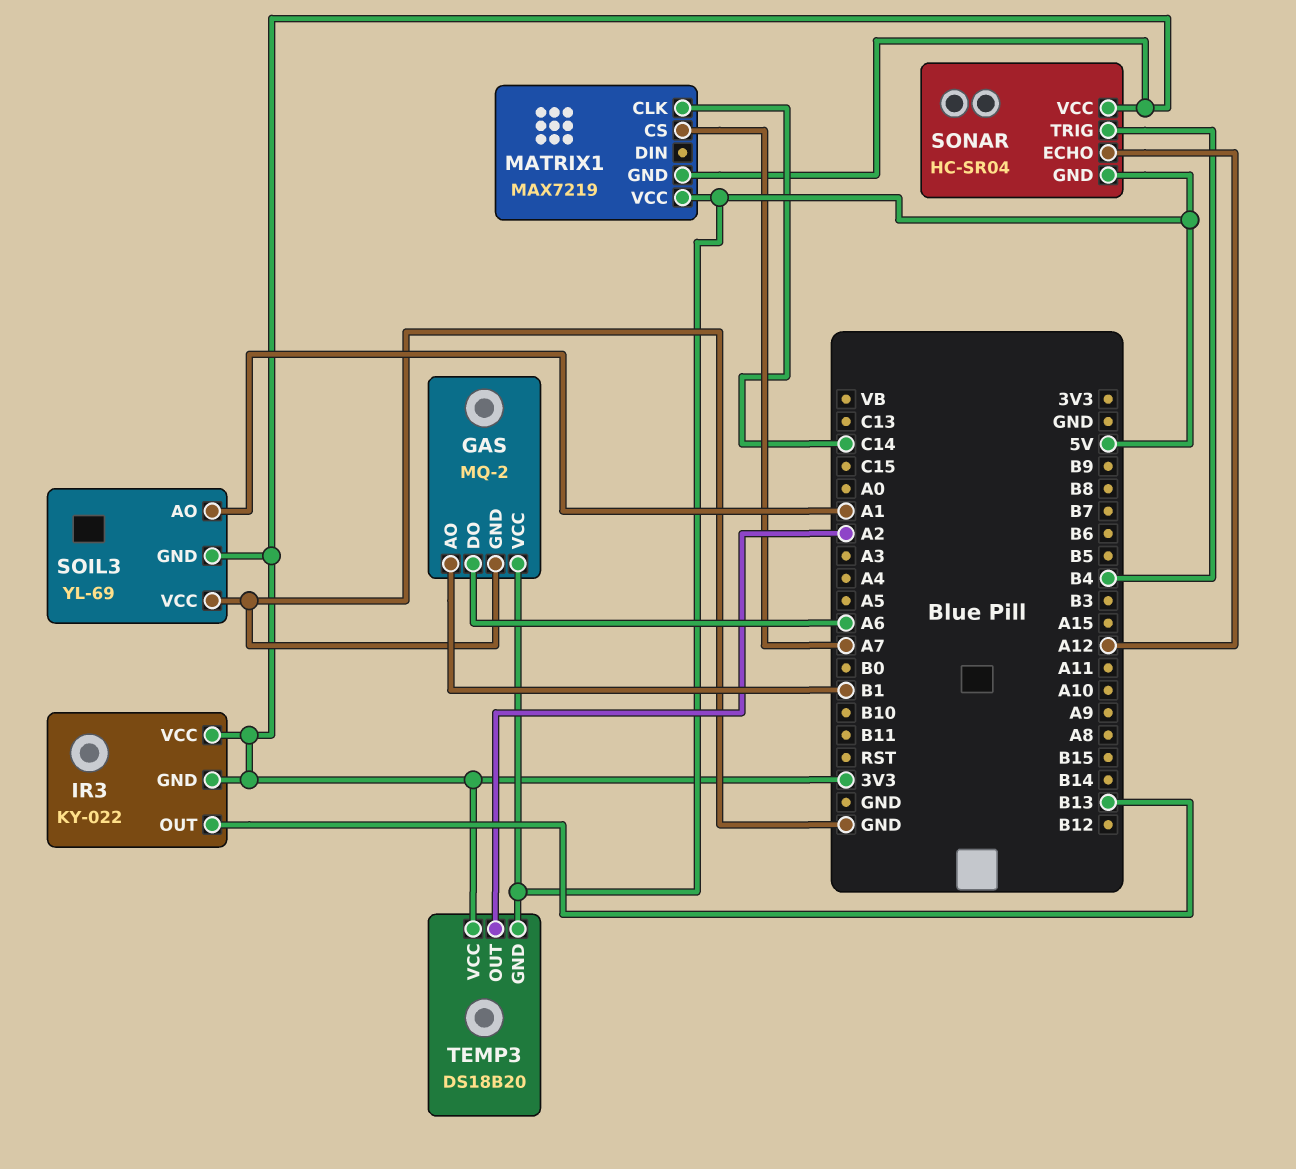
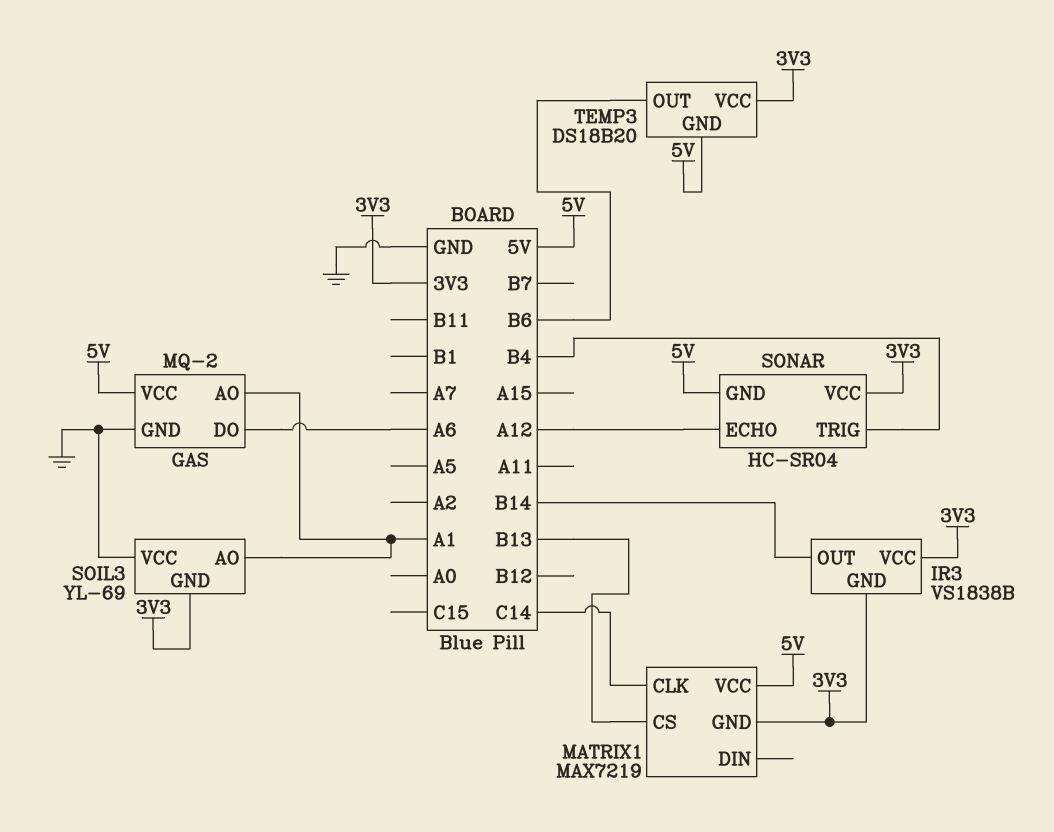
GAS pin AO: B1 -> A1
IR3: KY-022 -> VS1838B
IR3 pin OUT: B13 -> B14
MATRIX1 pin CS: A7 -> B13
TEMP3 pin OUT: A2 -> B6

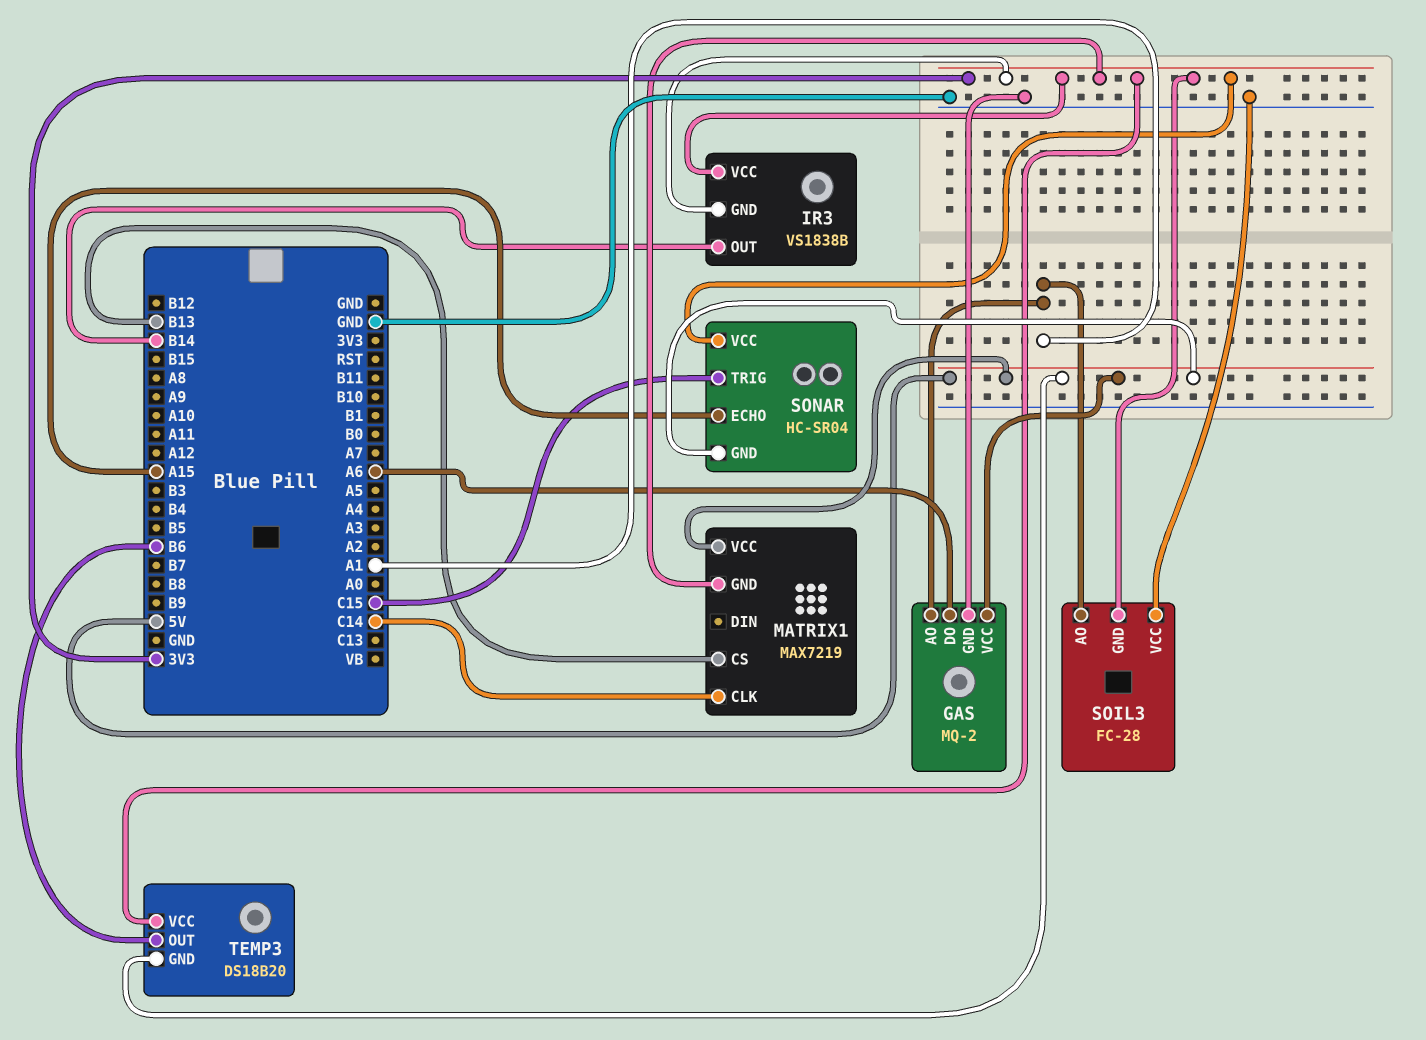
SOIL3: YL-69 -> FC-28
SONAR pin ECHO: A12 -> A15
SONAR pin TRIG: B4 -> C15

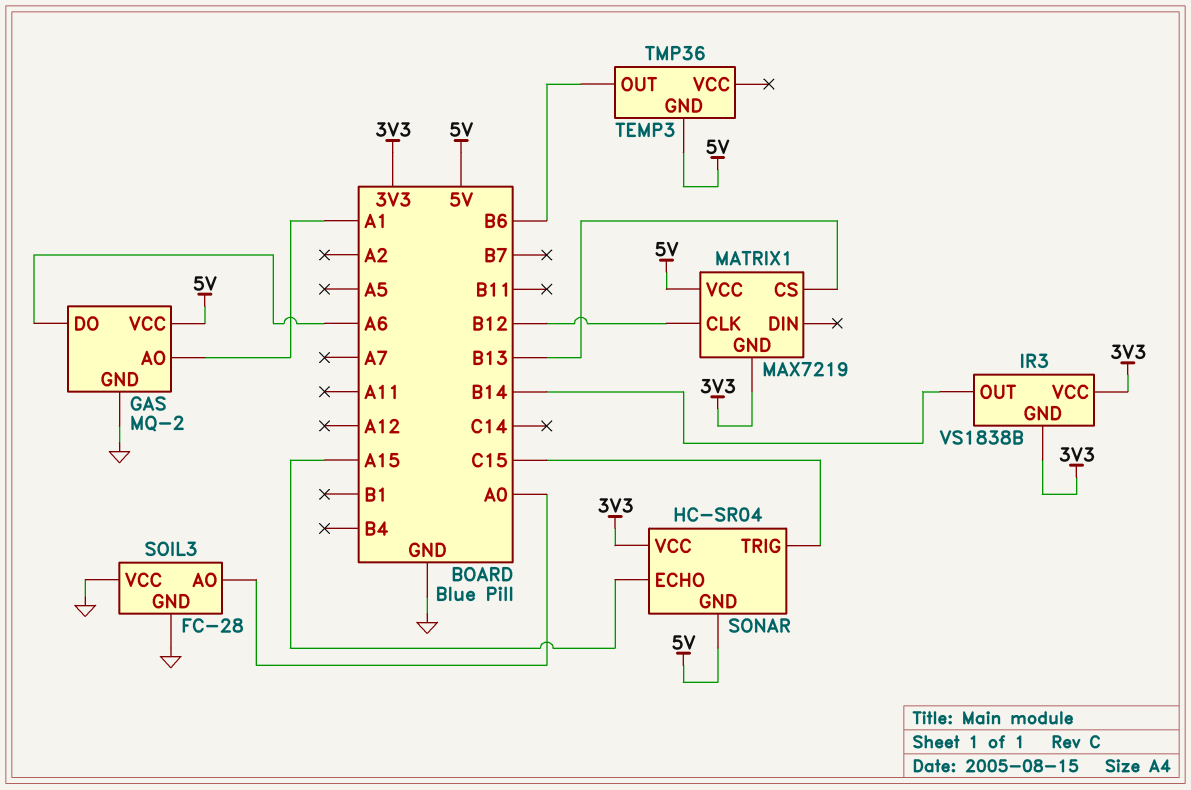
MATRIX1 pin CLK: C14 -> B12
SOIL3 pin AO: A1 -> A0
SOIL3 pin GND: 3V3 -> GND
TEMP3: DS18B20 -> TMP36
TEMP3 pin VCC: 3V3 -> none

